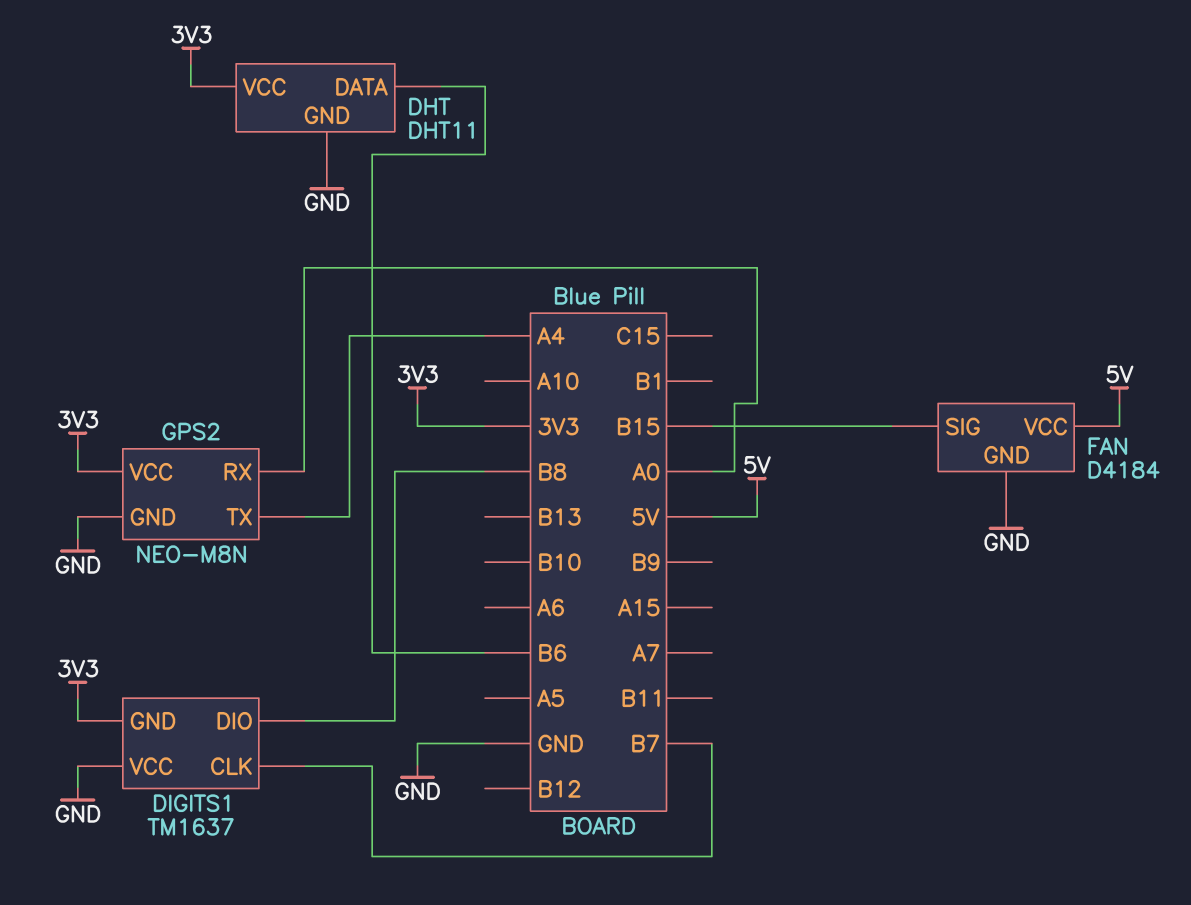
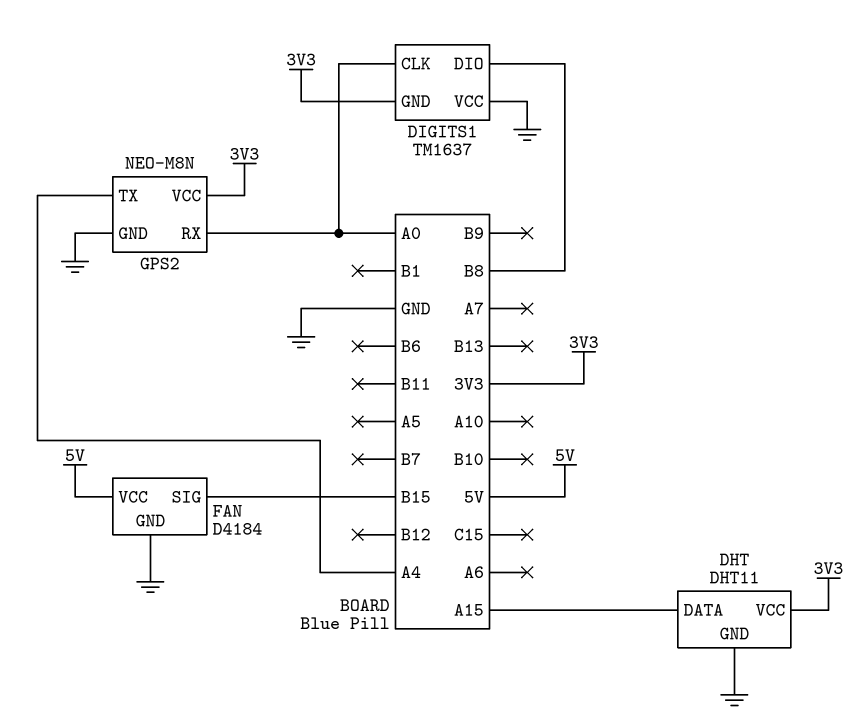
DHT pin DATA: B6 -> A15
DIGITS1 pin CLK: B7 -> A0

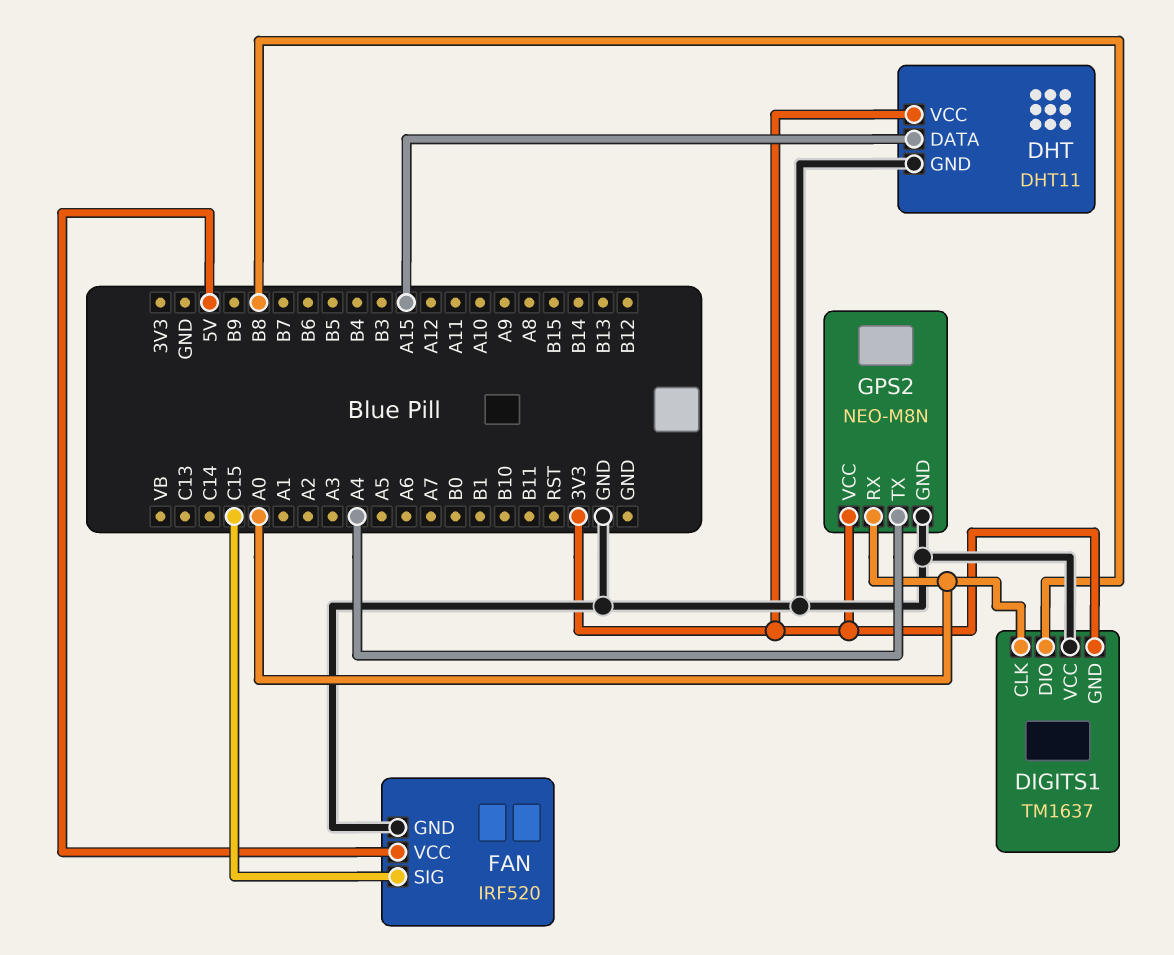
FAN: D4184 -> IRF520
FAN pin SIG: B15 -> C15

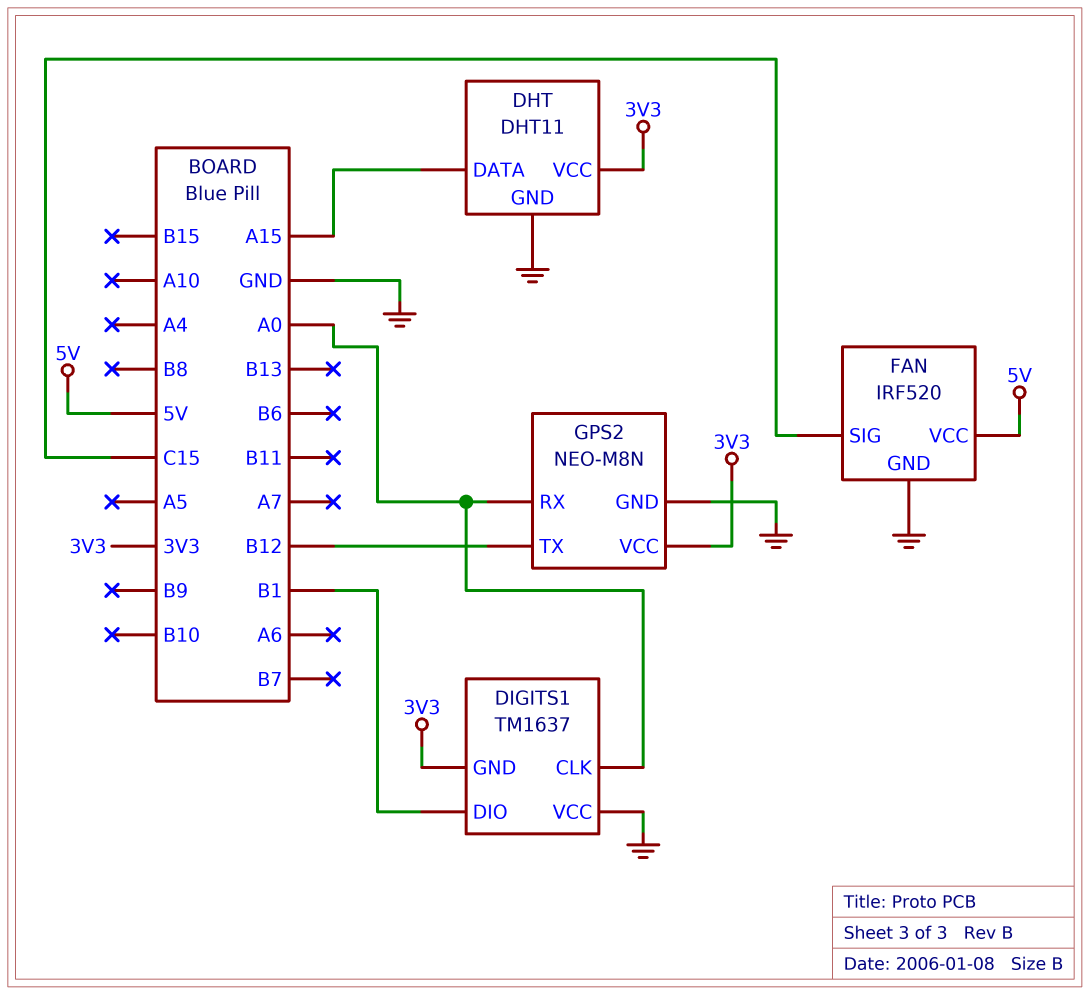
DIGITS1 pin DIO: B8 -> B1
GPS2 pin TX: A4 -> B12

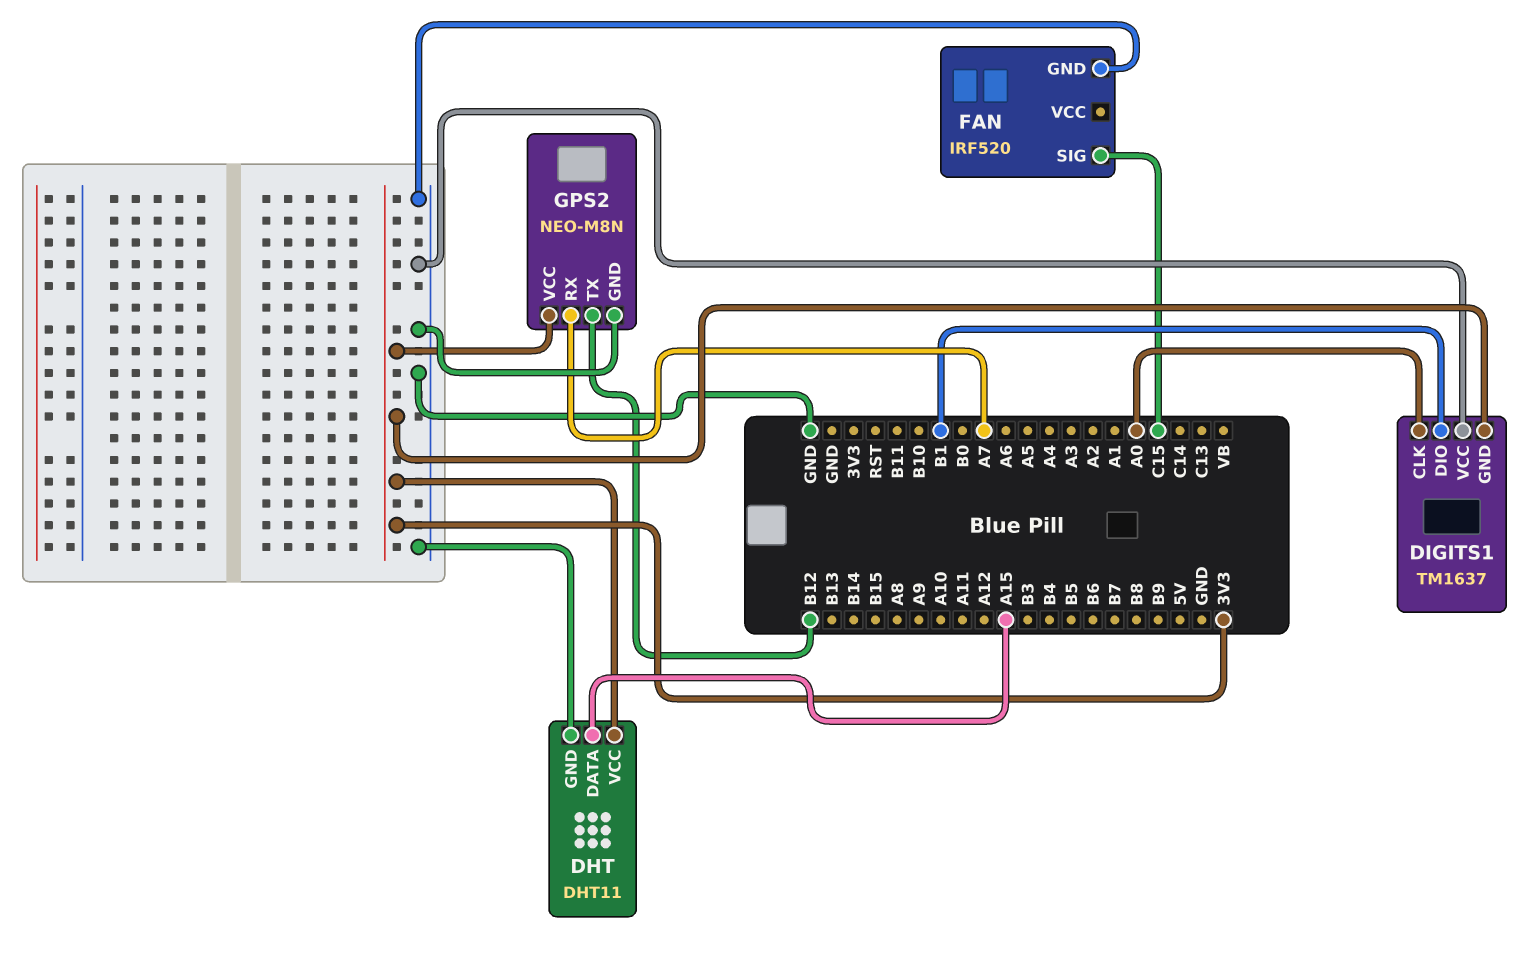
FAN pin VCC: 5V -> none
GPS2 pin RX: A0 -> A7

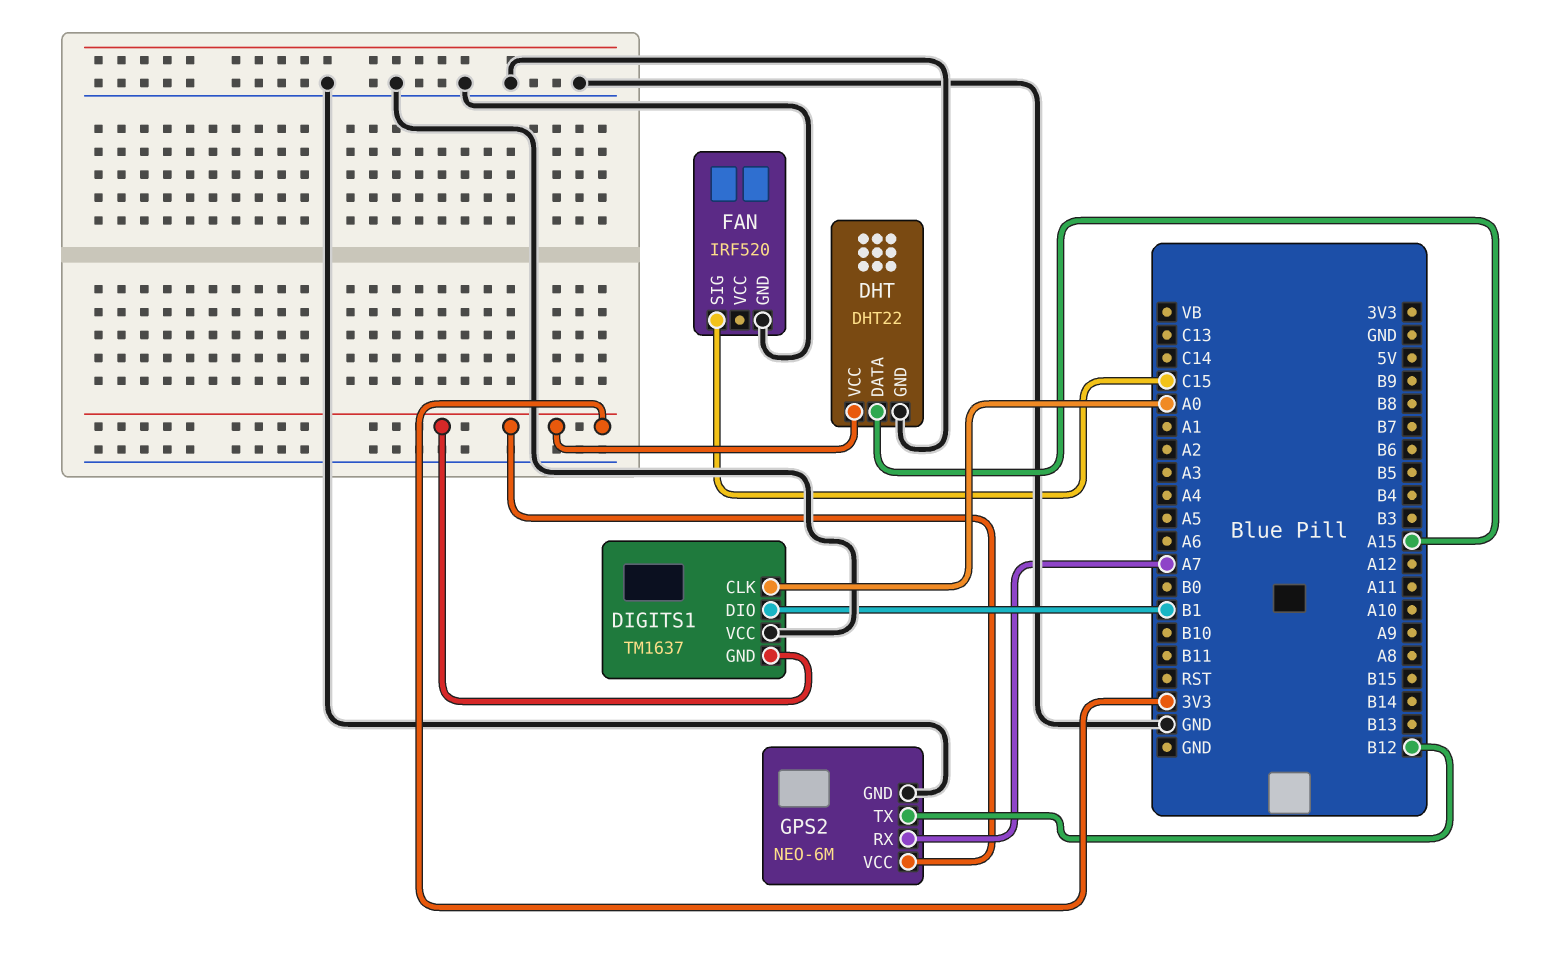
DHT: DHT11 -> DHT22
GPS2: NEO-M8N -> NEO-6M

